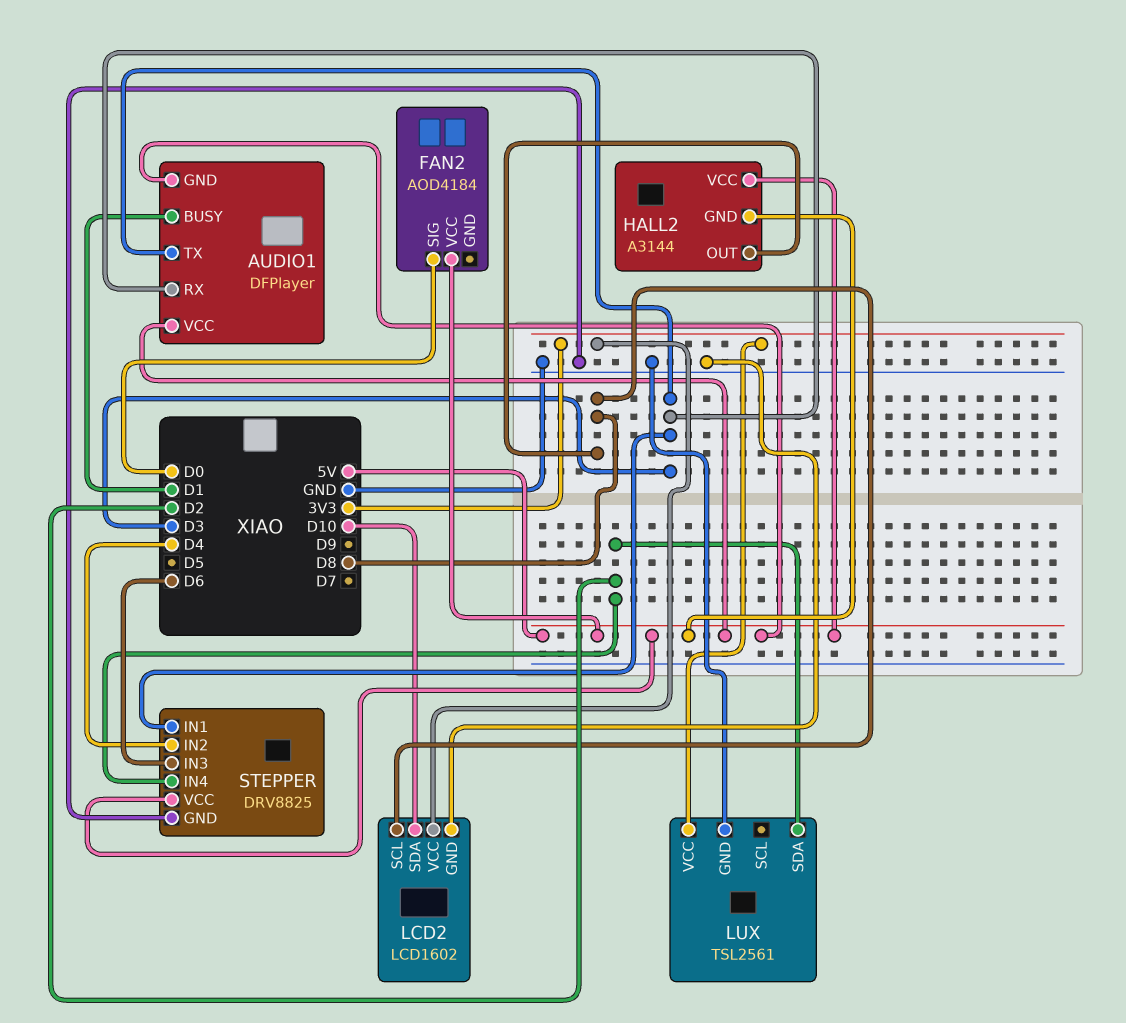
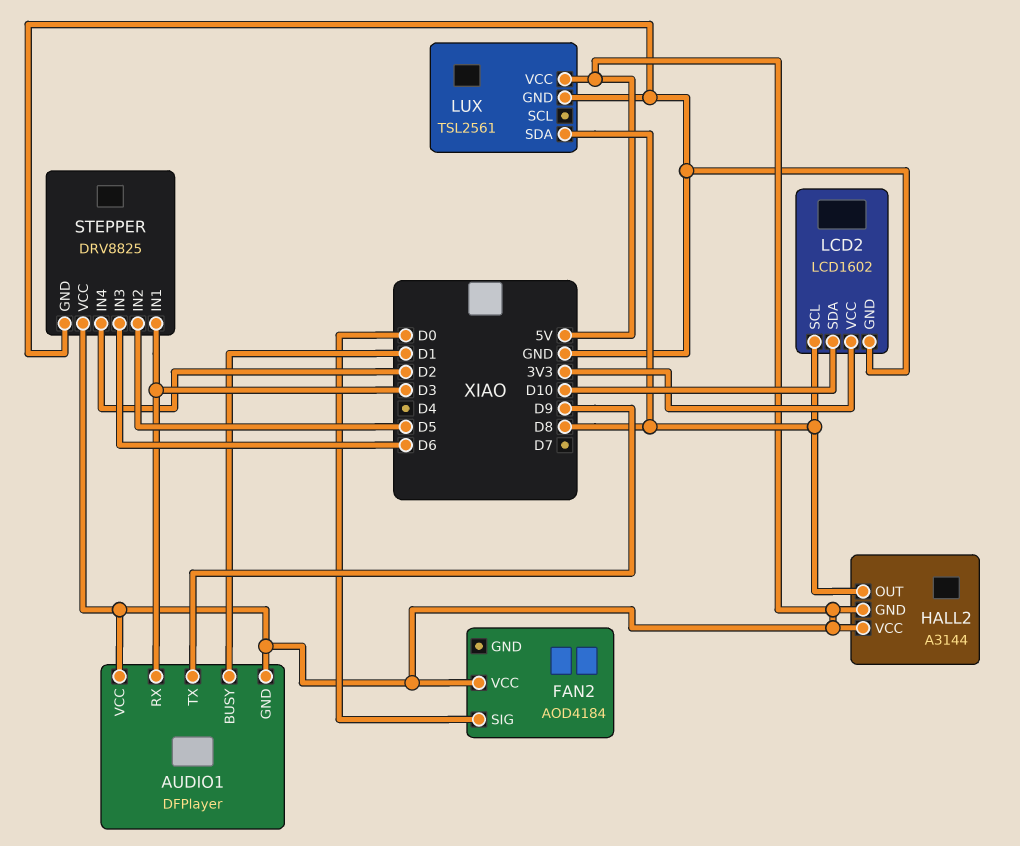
AUDIO1 pin TX: D3 -> D9
LUX pin SDA: D2 -> D8
LUX pin VCC: 3V3 -> 5V
STEPPER pin IN2: D4 -> D5

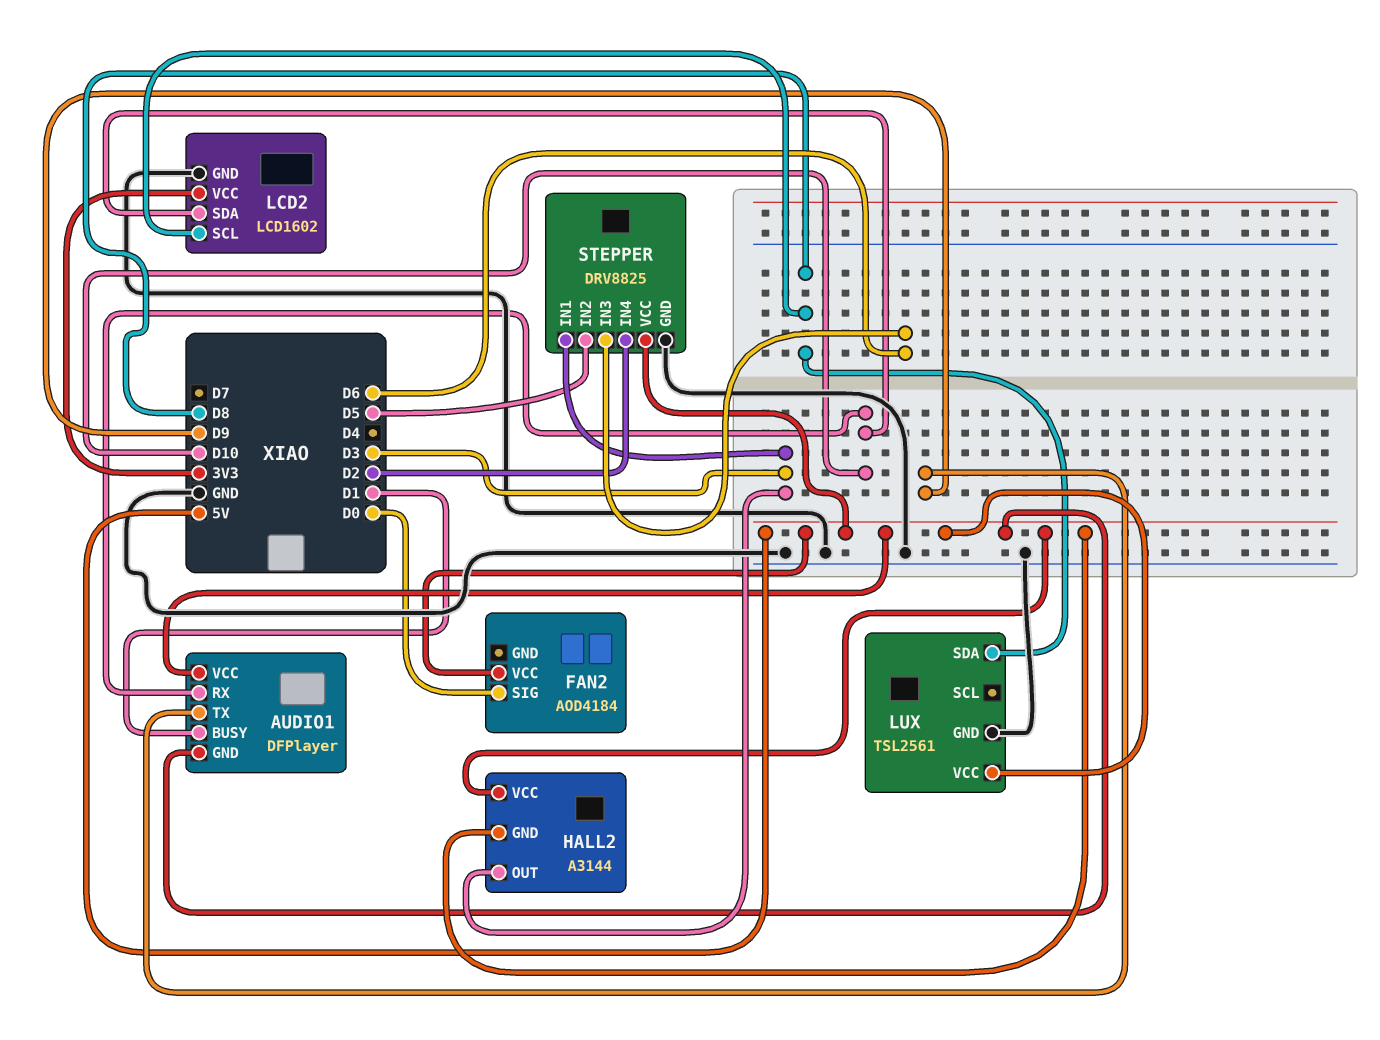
AUDIO1 pin RX: D3 -> D10
HALL2 pin OUT: D8 -> D3

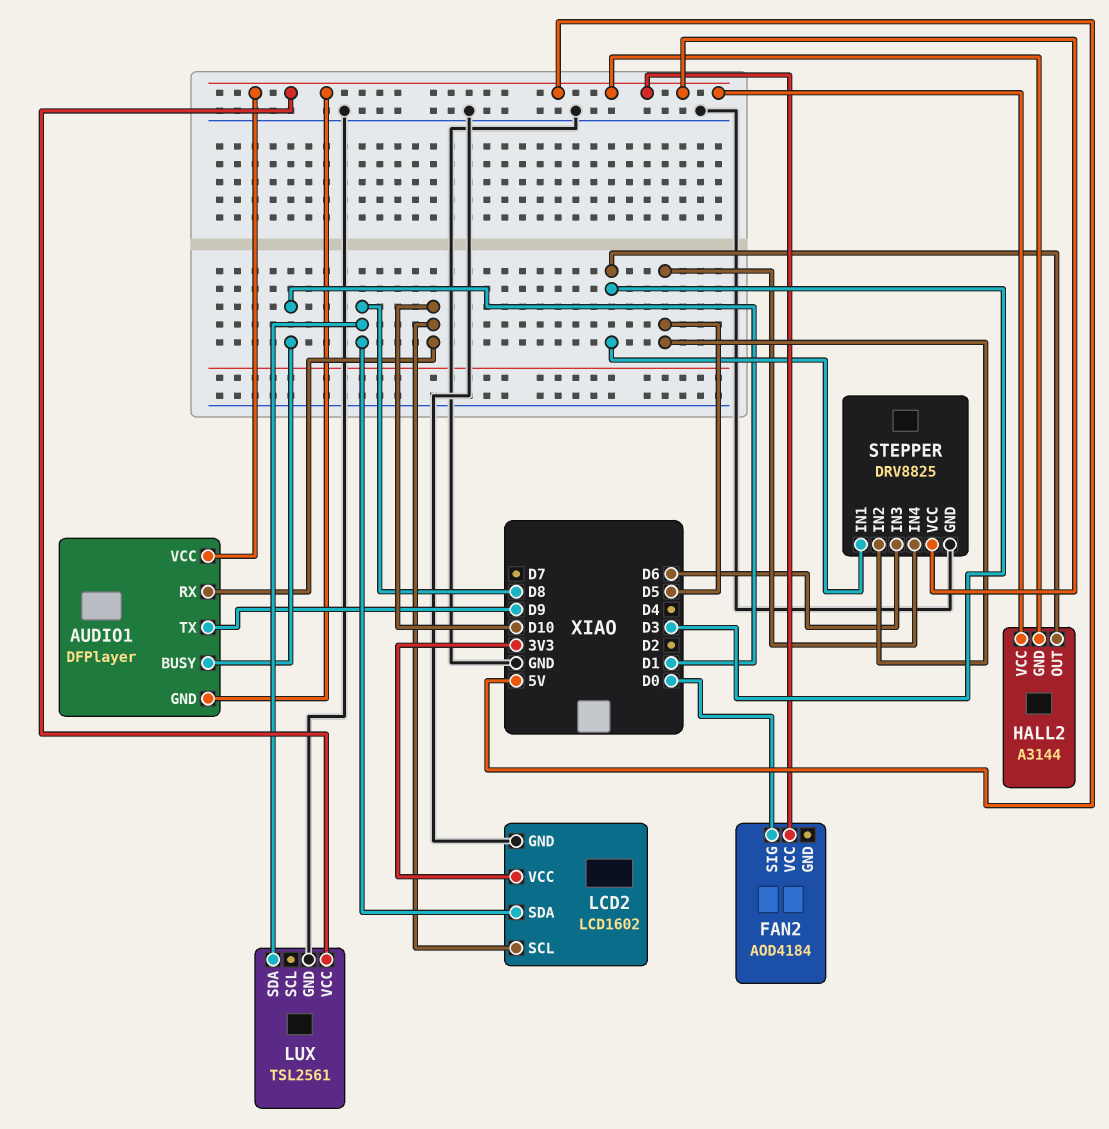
LCD2 pin SCL: D8 -> D10
LCD2 pin SDA: D10 -> D8
STEPPER pin IN4: D2 -> D5

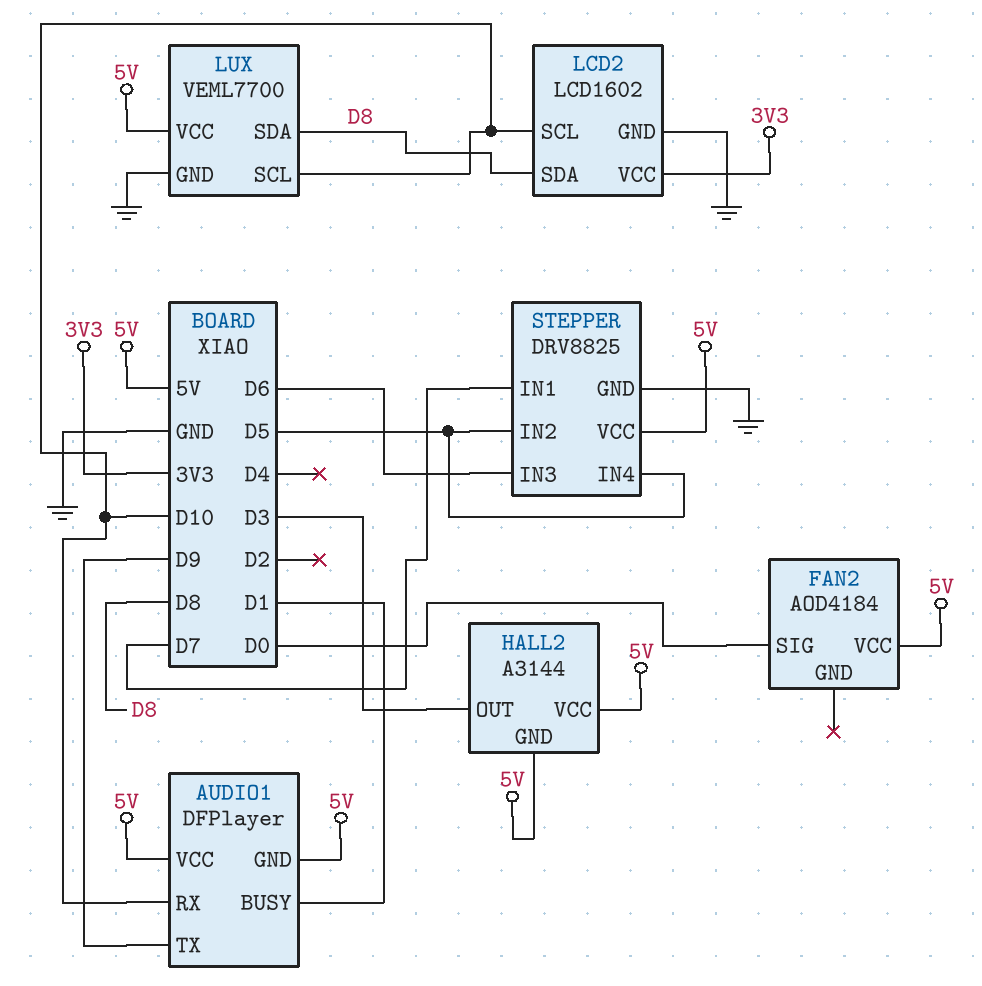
LUX: TSL2561 -> VEML7700
LUX pin SCL: none -> D10
STEPPER pin IN1: D3 -> D7

